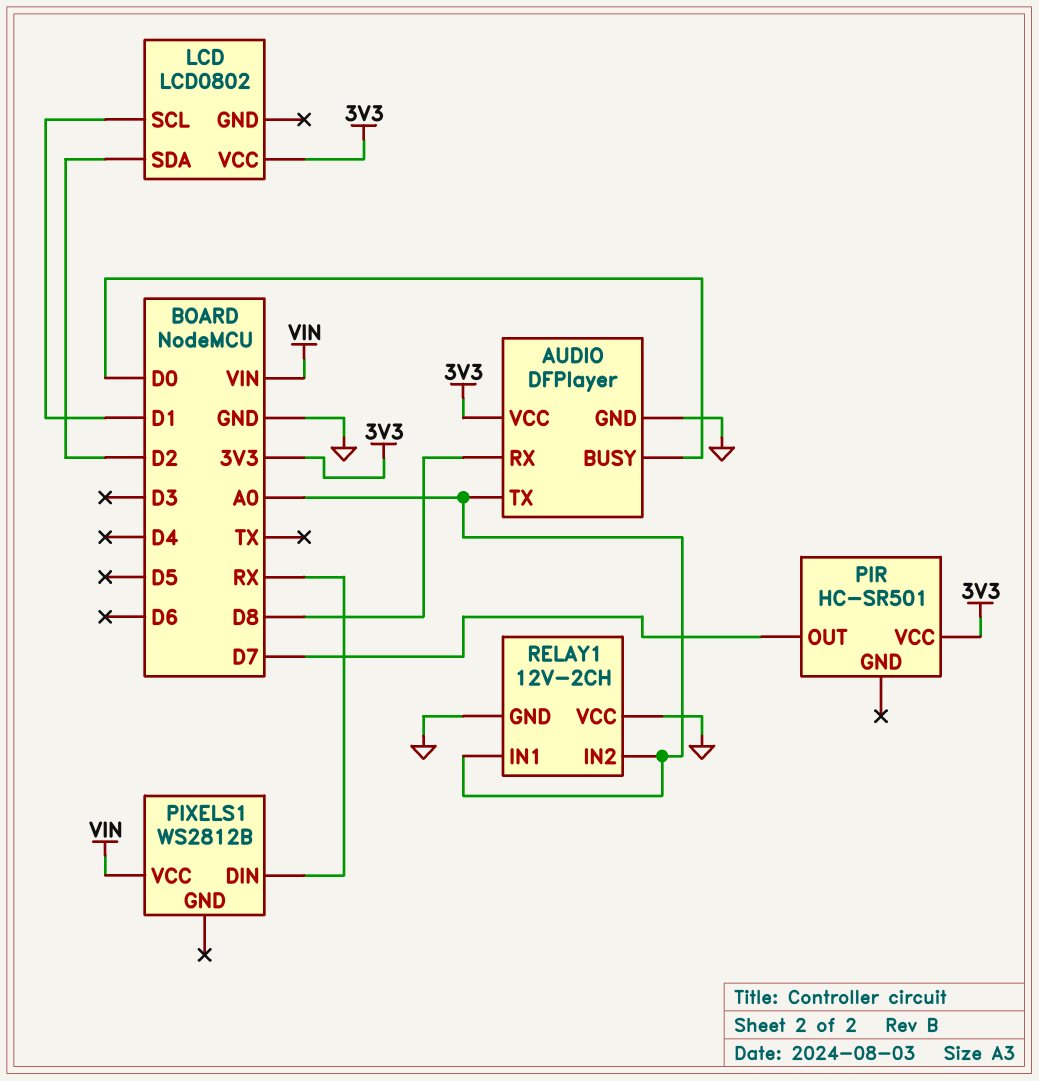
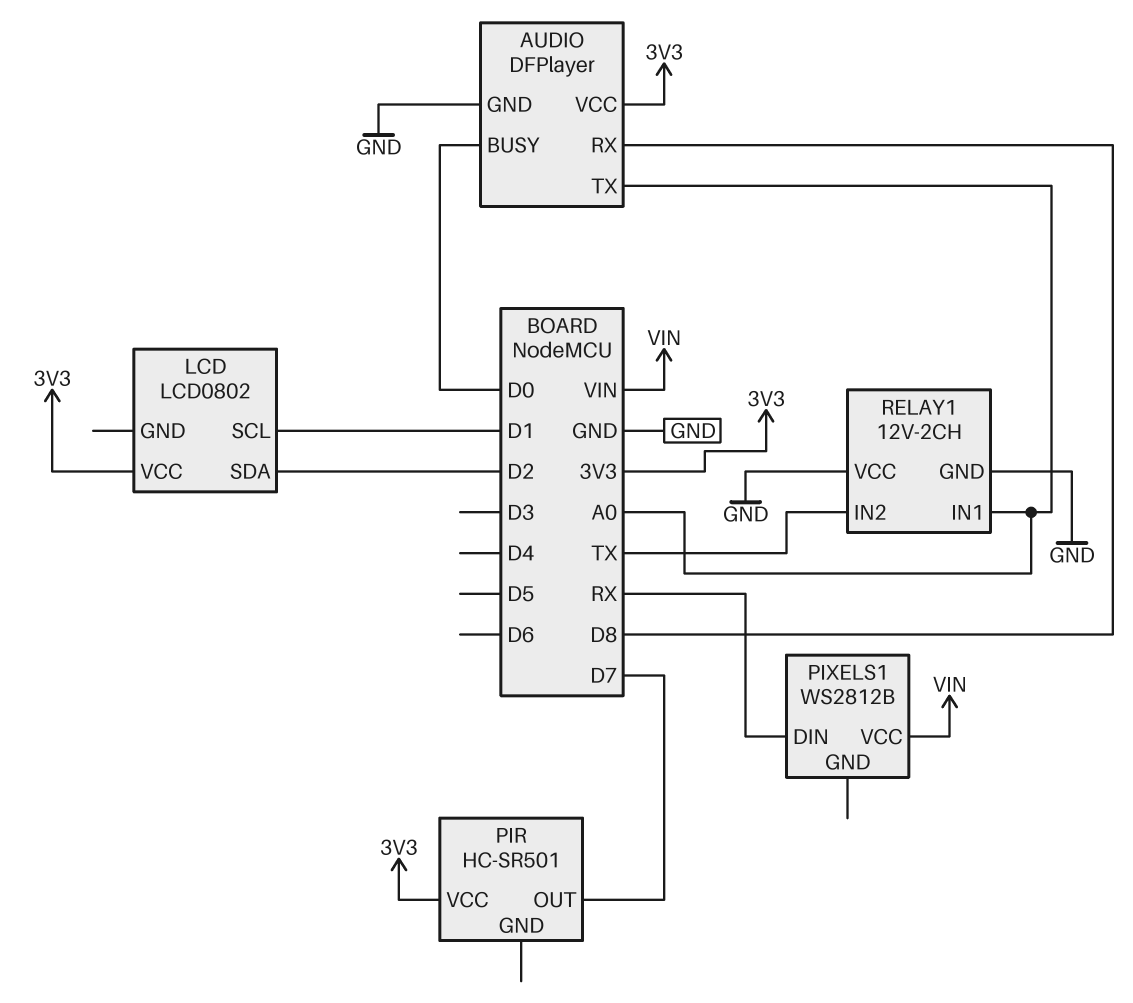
RELAY1 pin IN2: A0 -> TX

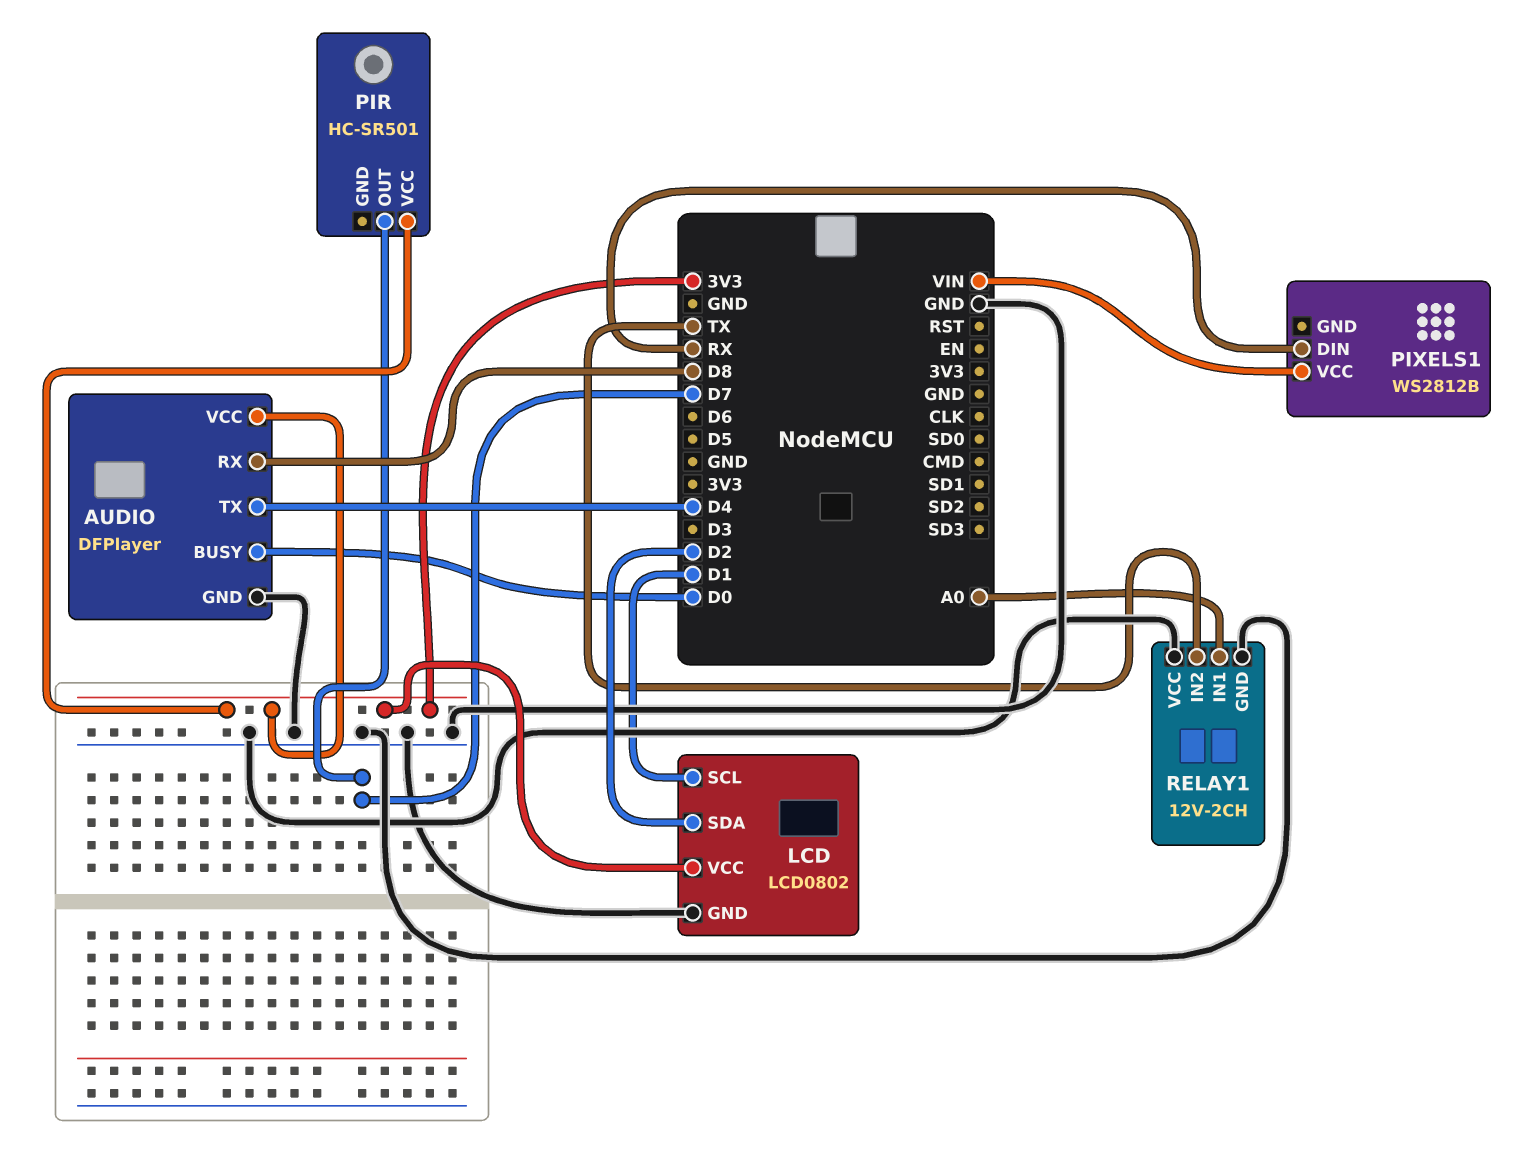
AUDIO pin TX: A0 -> D4
LCD pin GND: none -> GND

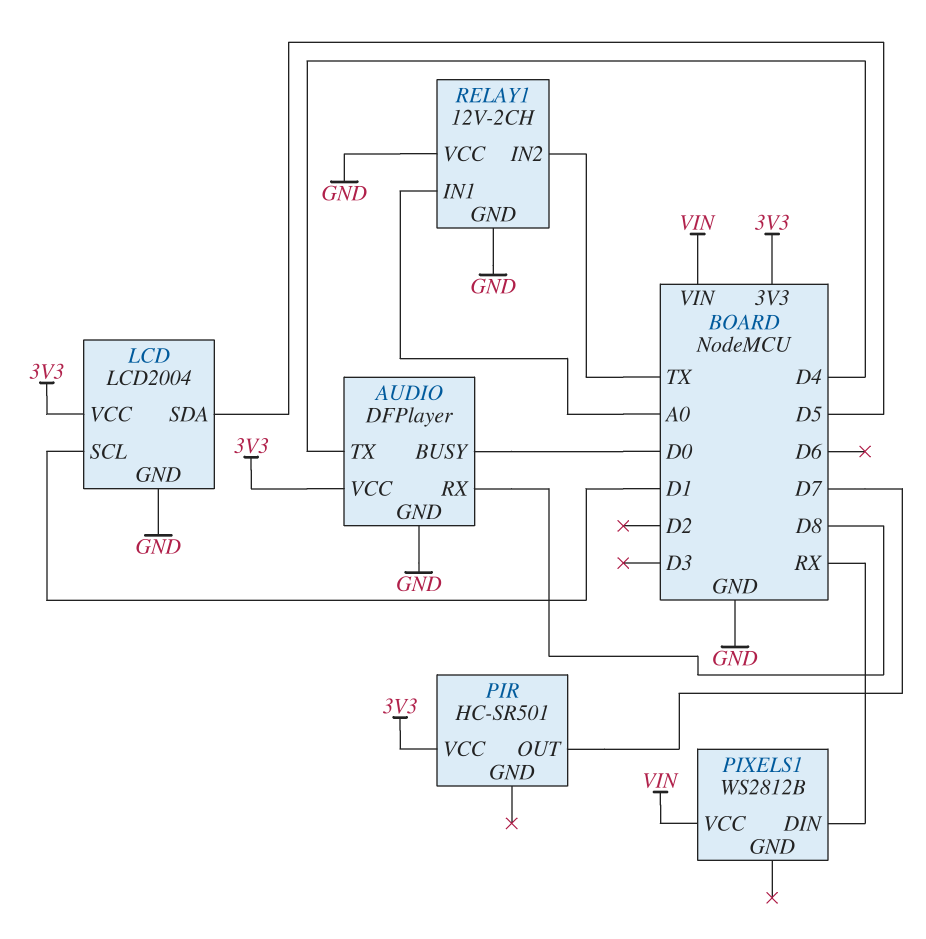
LCD: LCD0802 -> LCD2004
LCD pin SDA: D2 -> D5

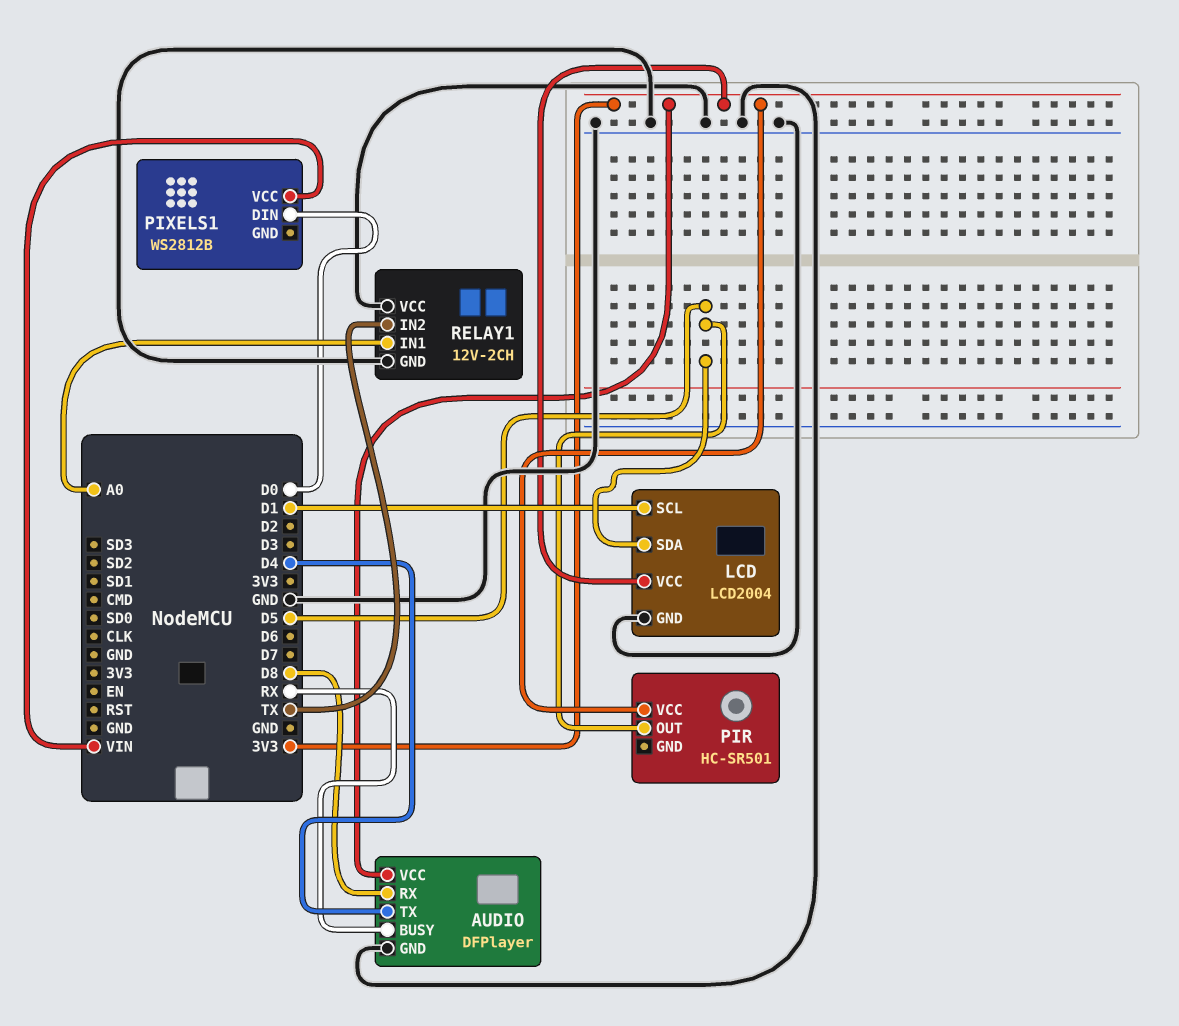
AUDIO pin BUSY: D0 -> RX
PIR pin OUT: D7 -> D5
PIXELS1 pin DIN: RX -> D0

